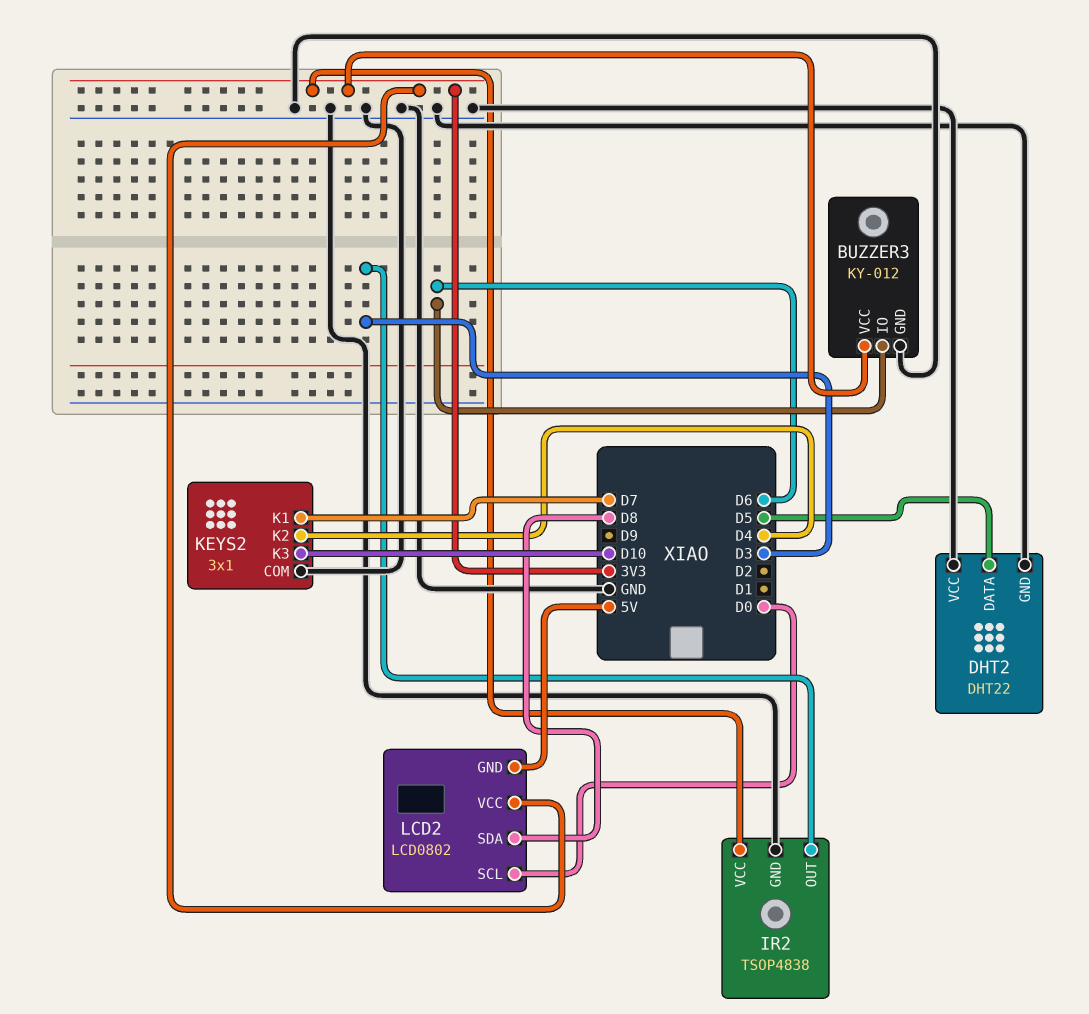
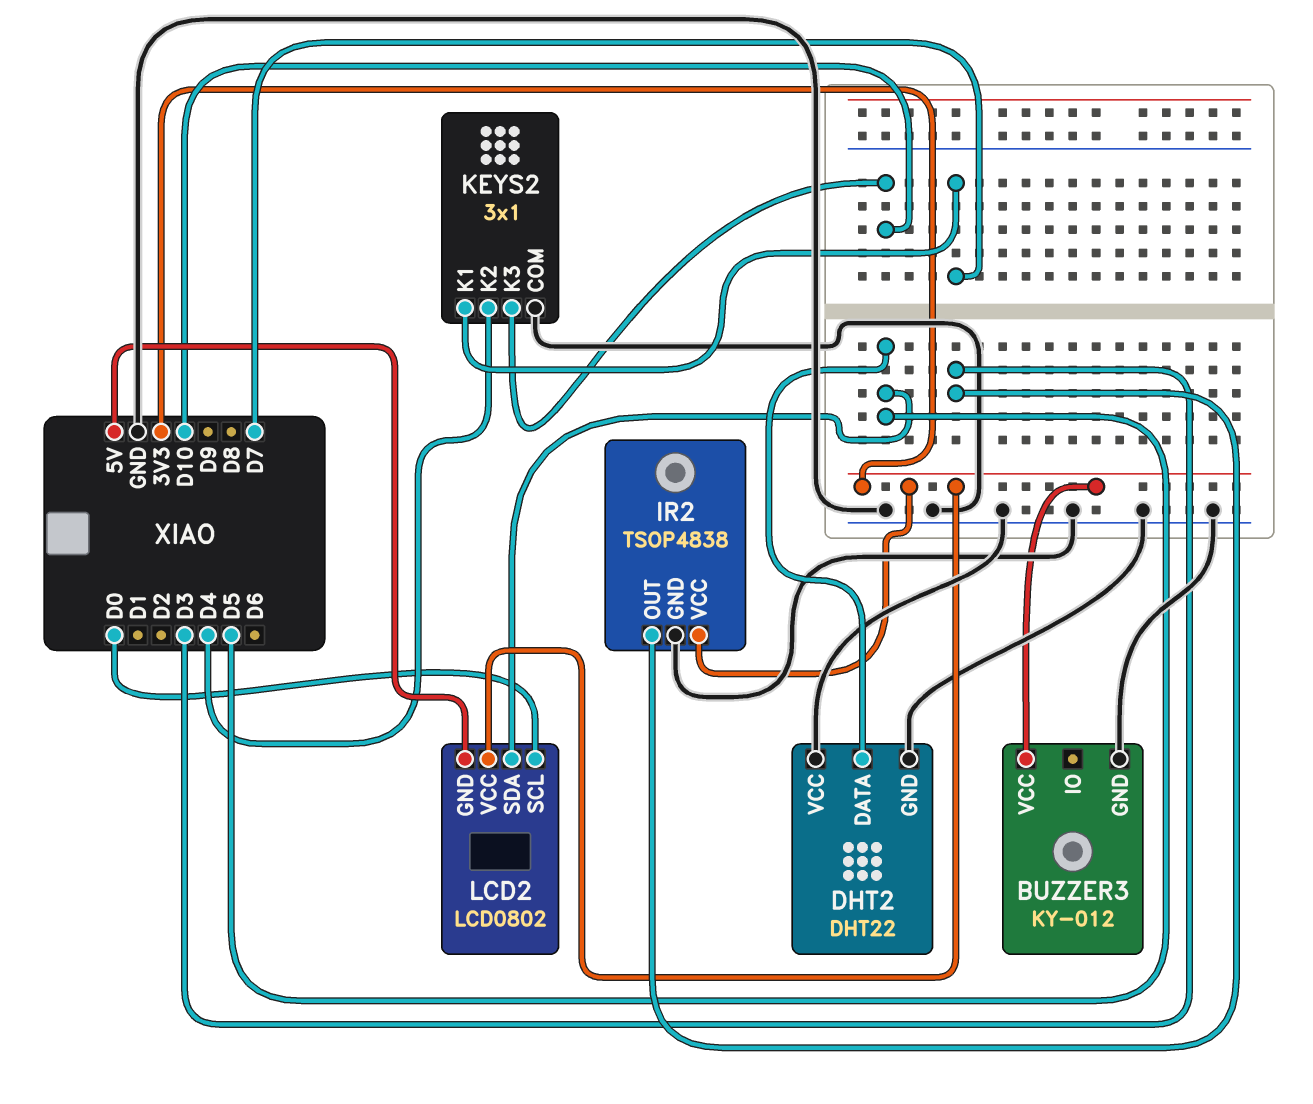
BUZZER3 pin IO: D6 -> none
LCD2 pin SDA: D8 -> D5

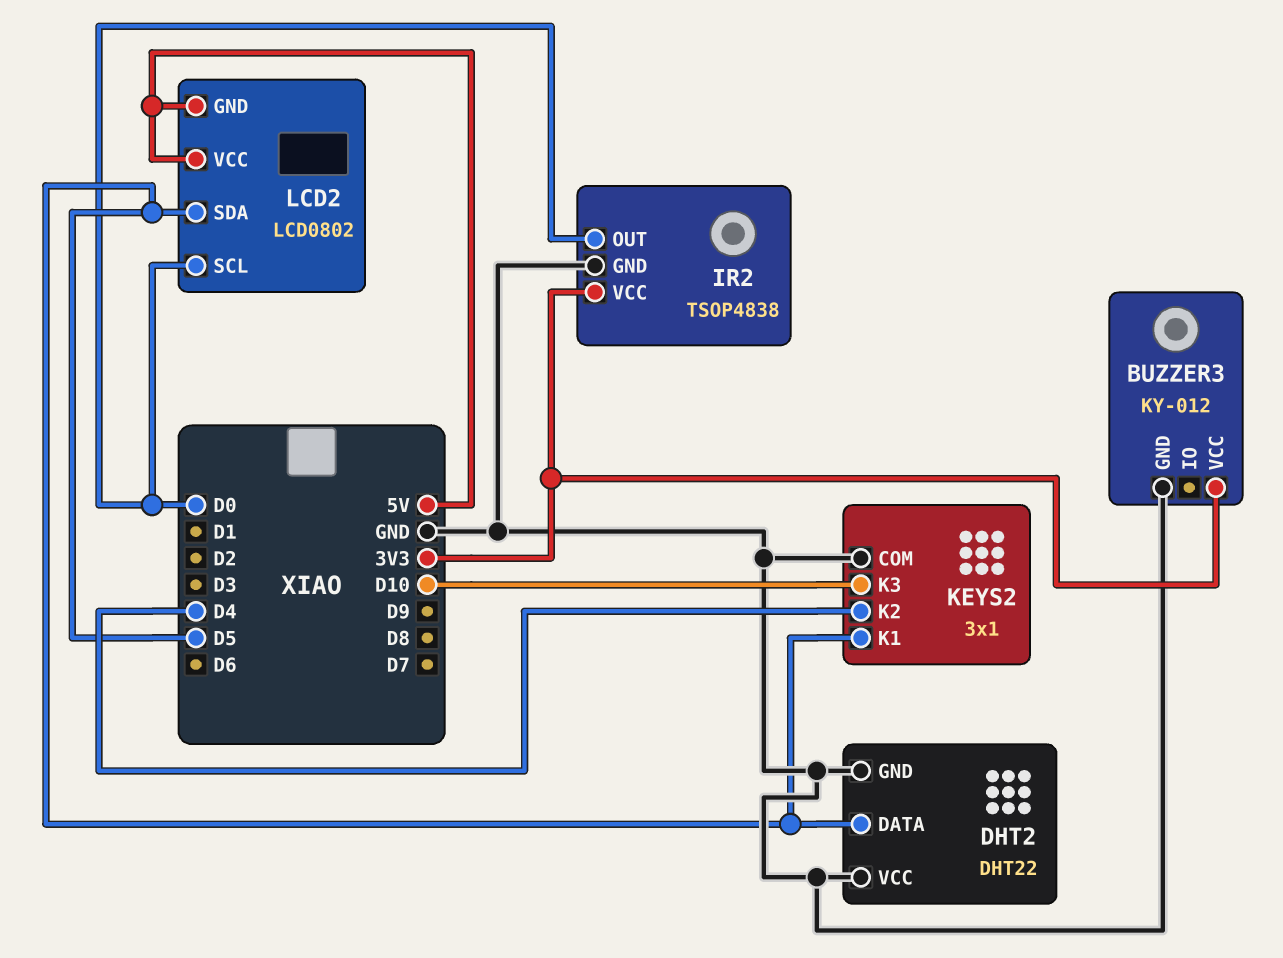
IR2 pin OUT: D3 -> D0
KEYS2 pin K1: D7 -> D5
LCD2 pin VCC: 3V3 -> 5V

